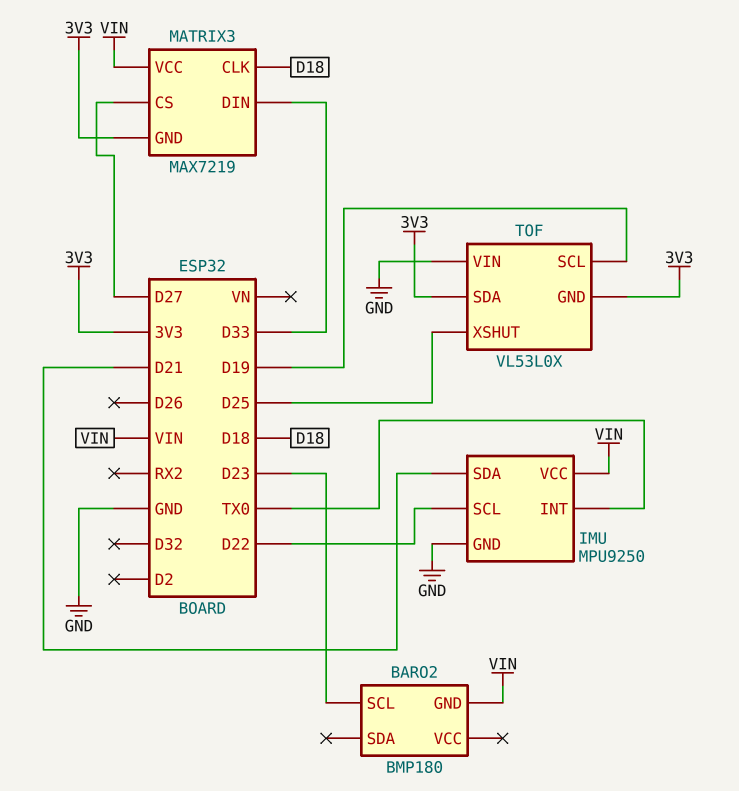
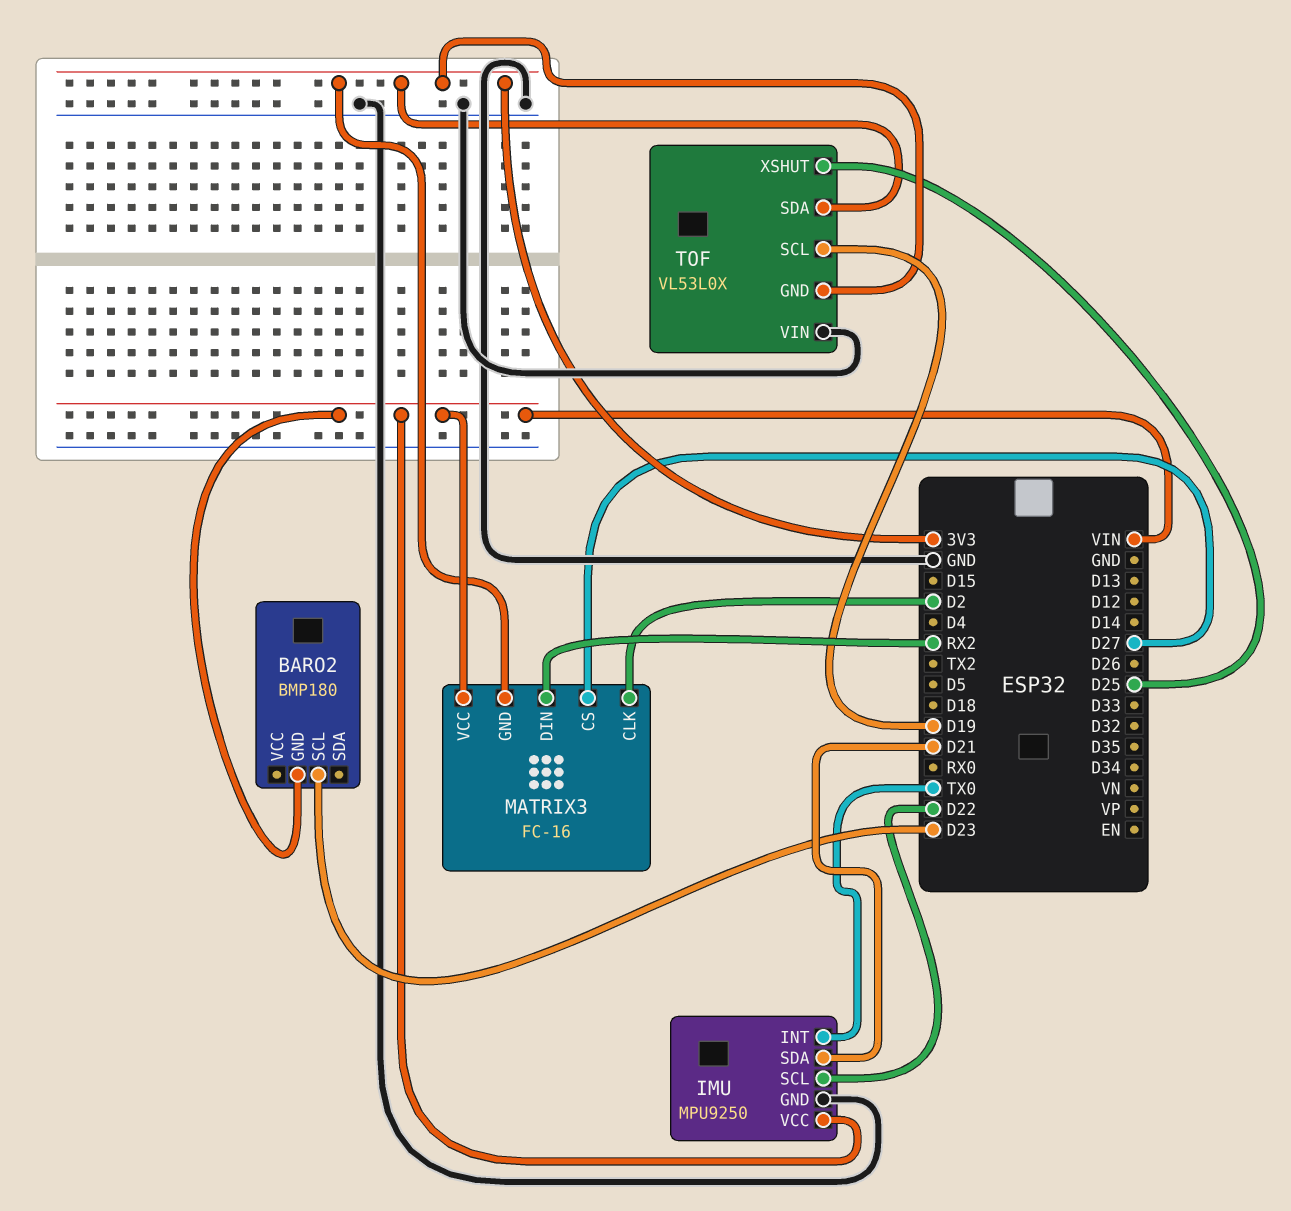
MATRIX3: MAX7219 -> FC-16
MATRIX3 pin CLK: D18 -> D2
MATRIX3 pin DIN: D33 -> RX2

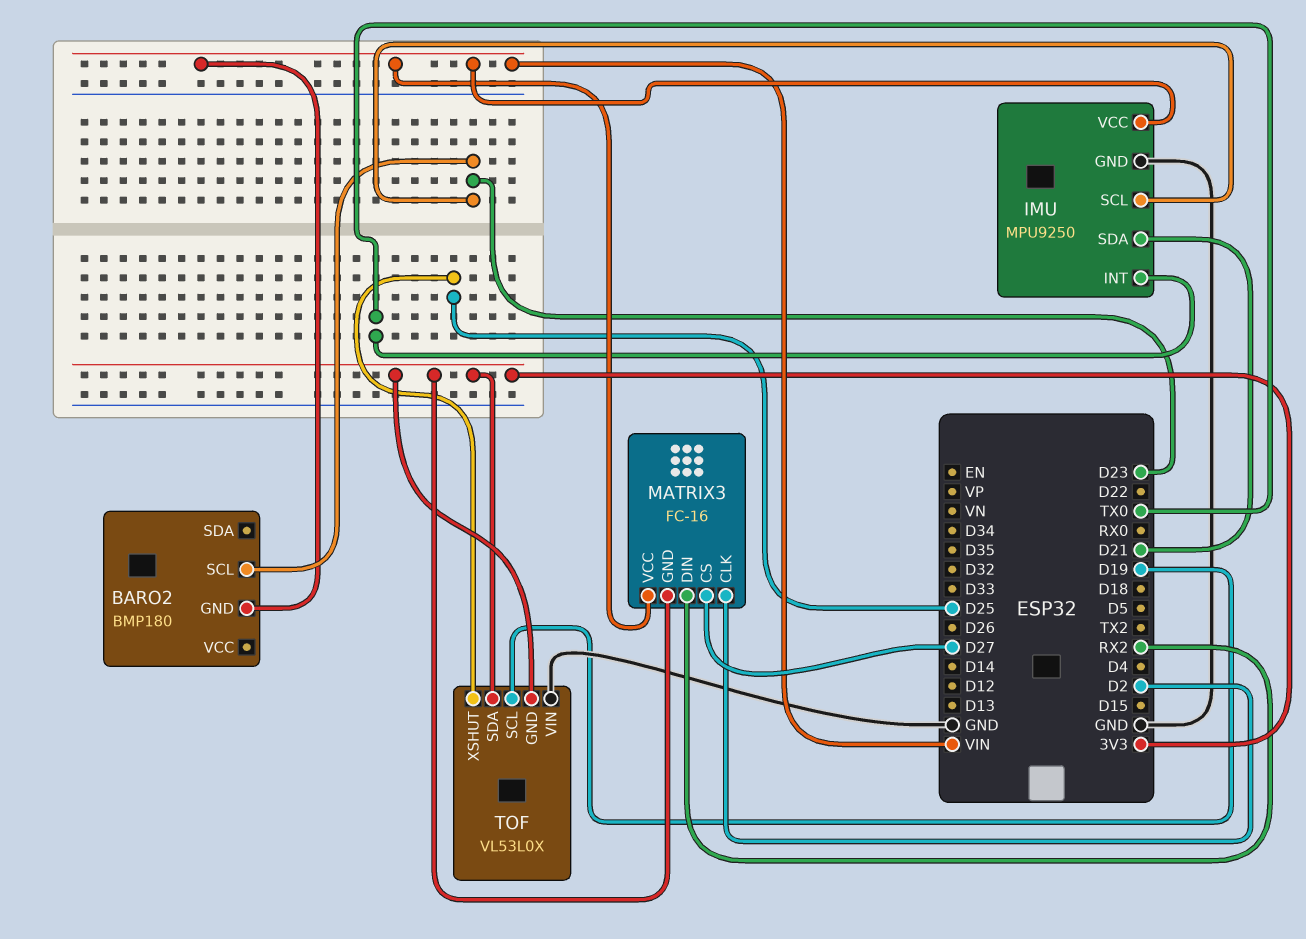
IMU pin SCL: D22 -> D23

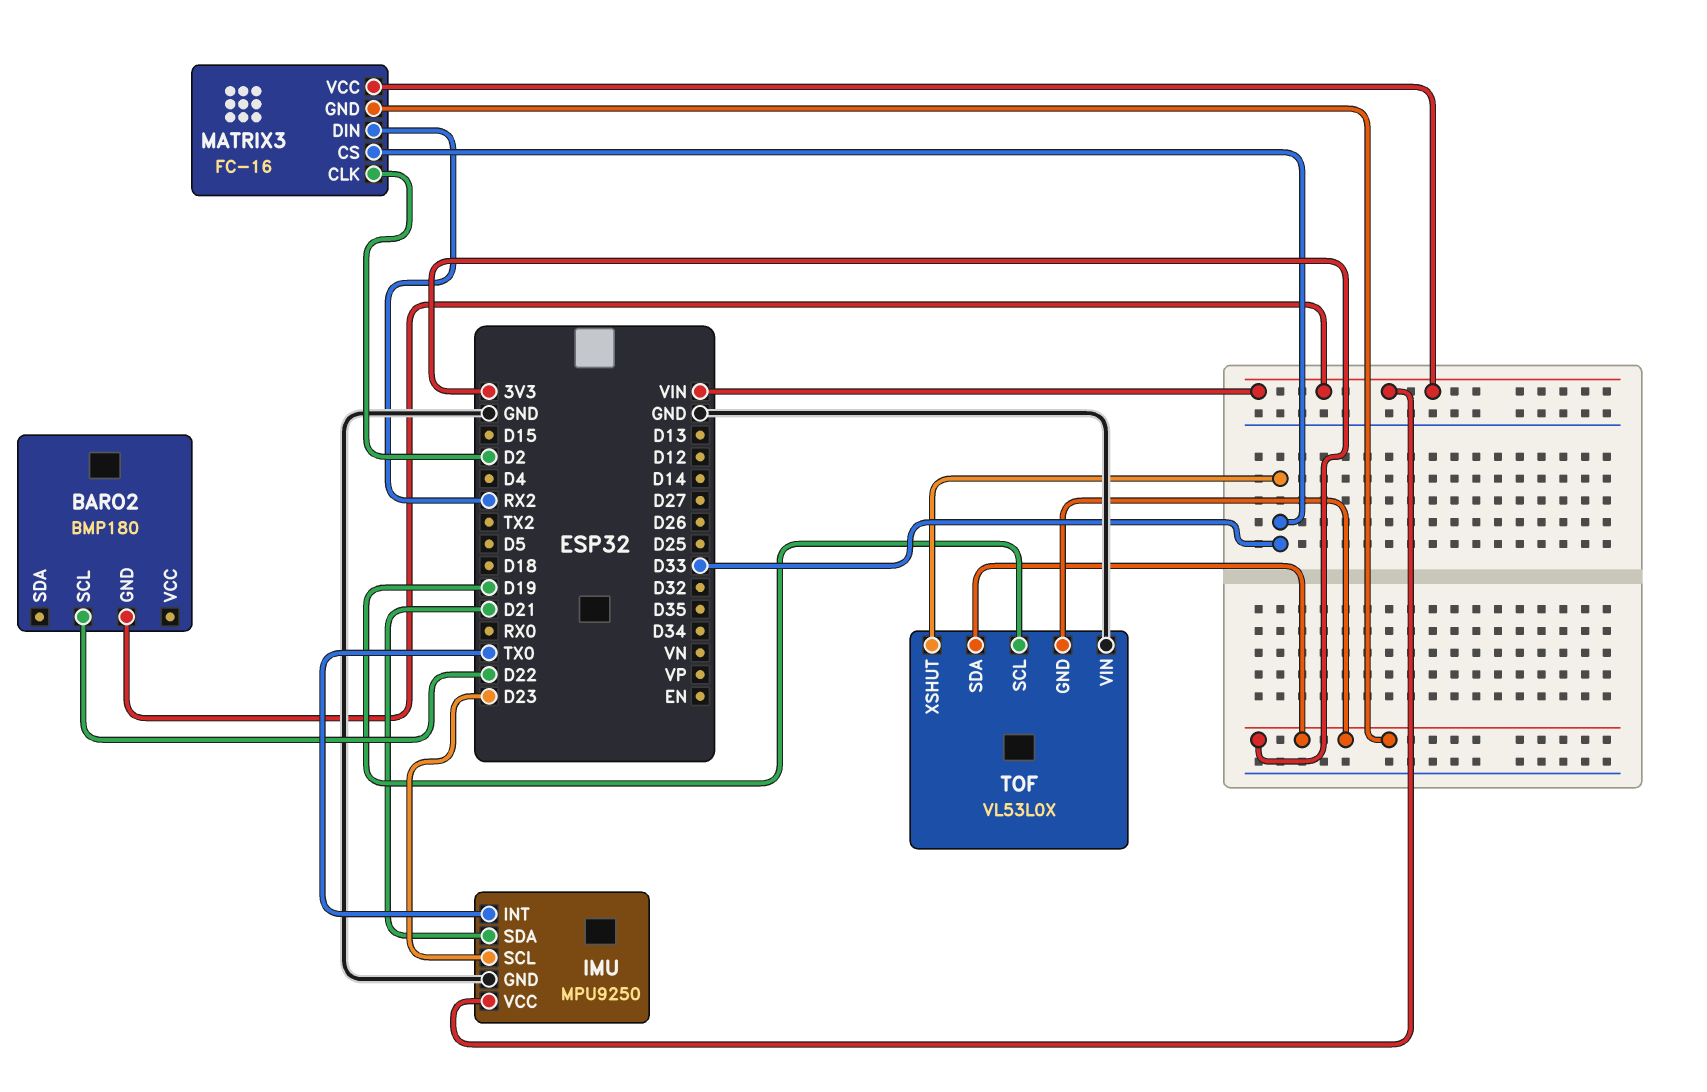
BARO2 pin SCL: D23 -> D22
MATRIX3 pin CS: D27 -> D33
TOF pin XSHUT: D25 -> D33

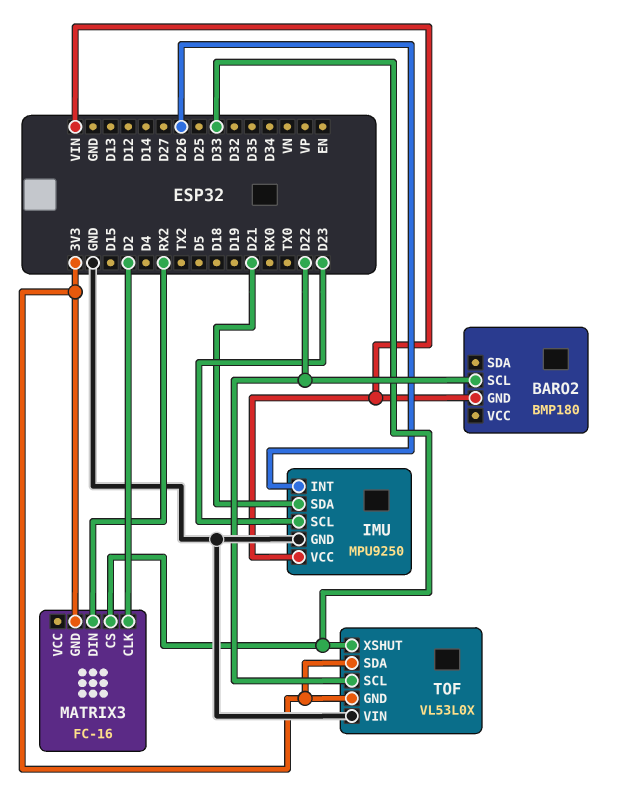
IMU pin INT: TX0 -> D26
MATRIX3 pin VCC: VIN -> none
TOF pin SCL: D19 -> D22

